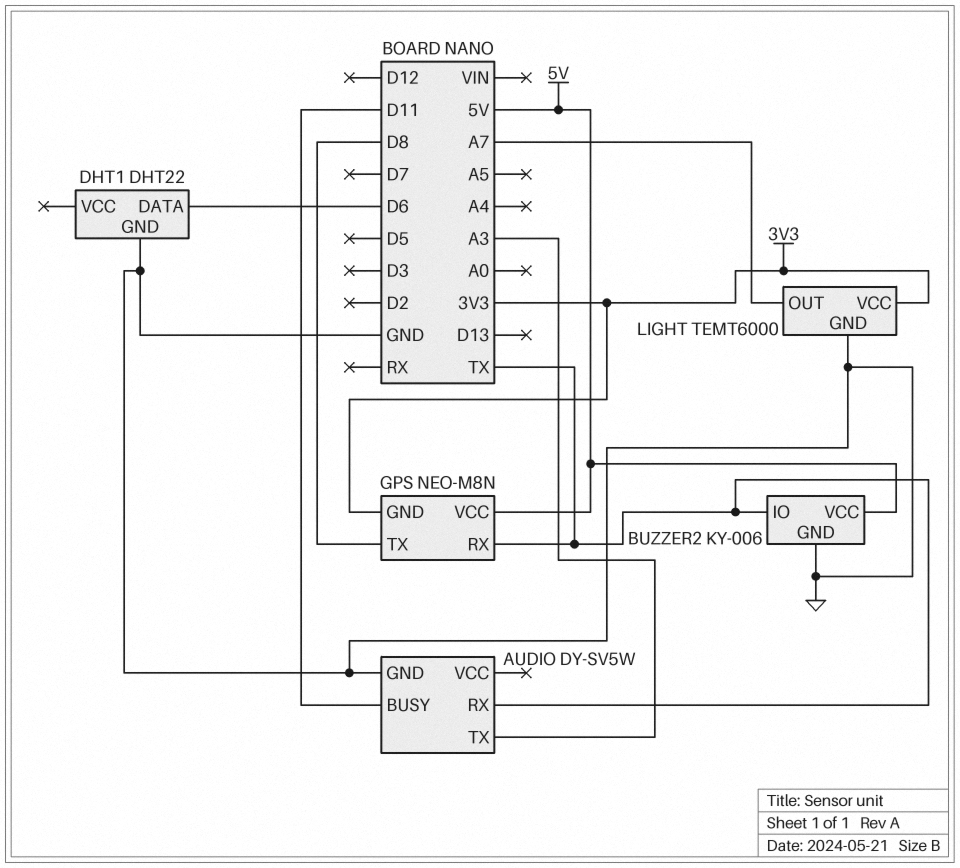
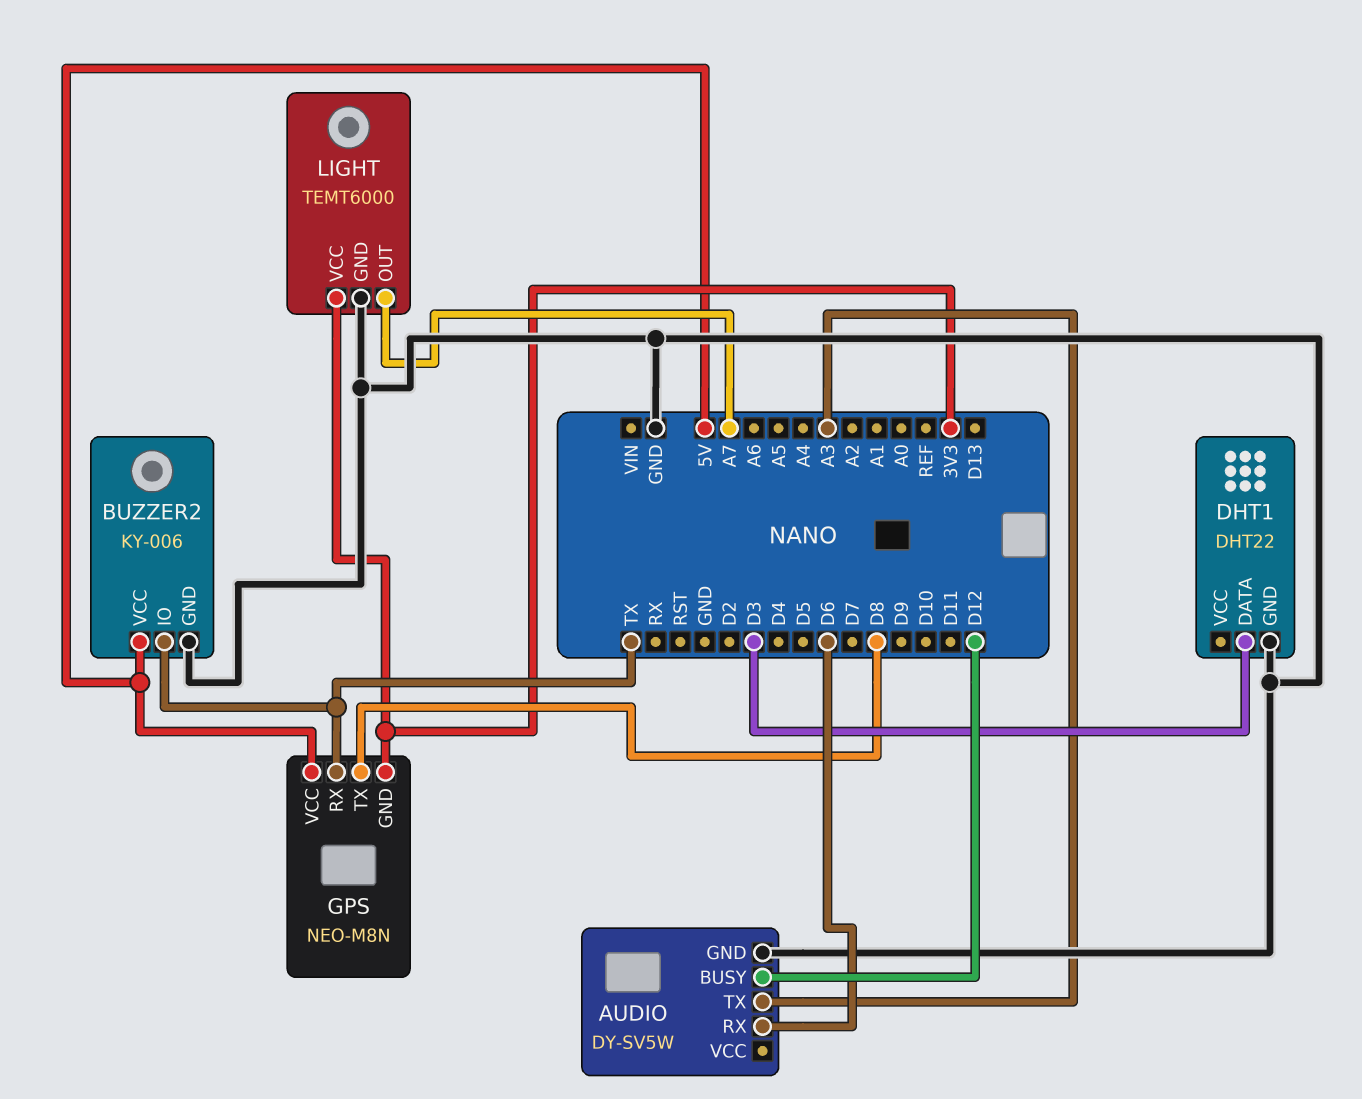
AUDIO pin BUSY: D11 -> D12
AUDIO pin RX: TX -> D6
DHT1 pin DATA: D6 -> D3

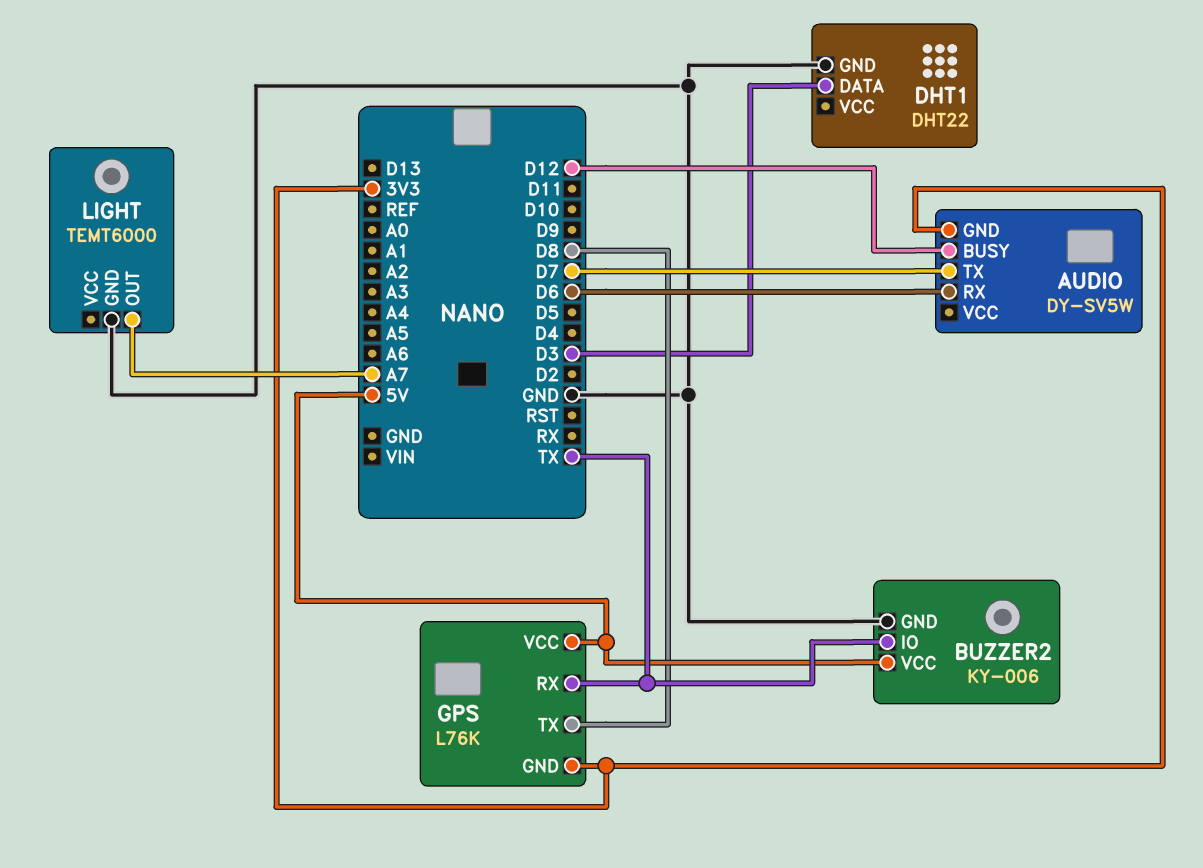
AUDIO pin GND: GND -> 3V3
AUDIO pin TX: A3 -> D7
GPS: NEO-M8N -> L76K
LIGHT pin VCC: 3V3 -> none

